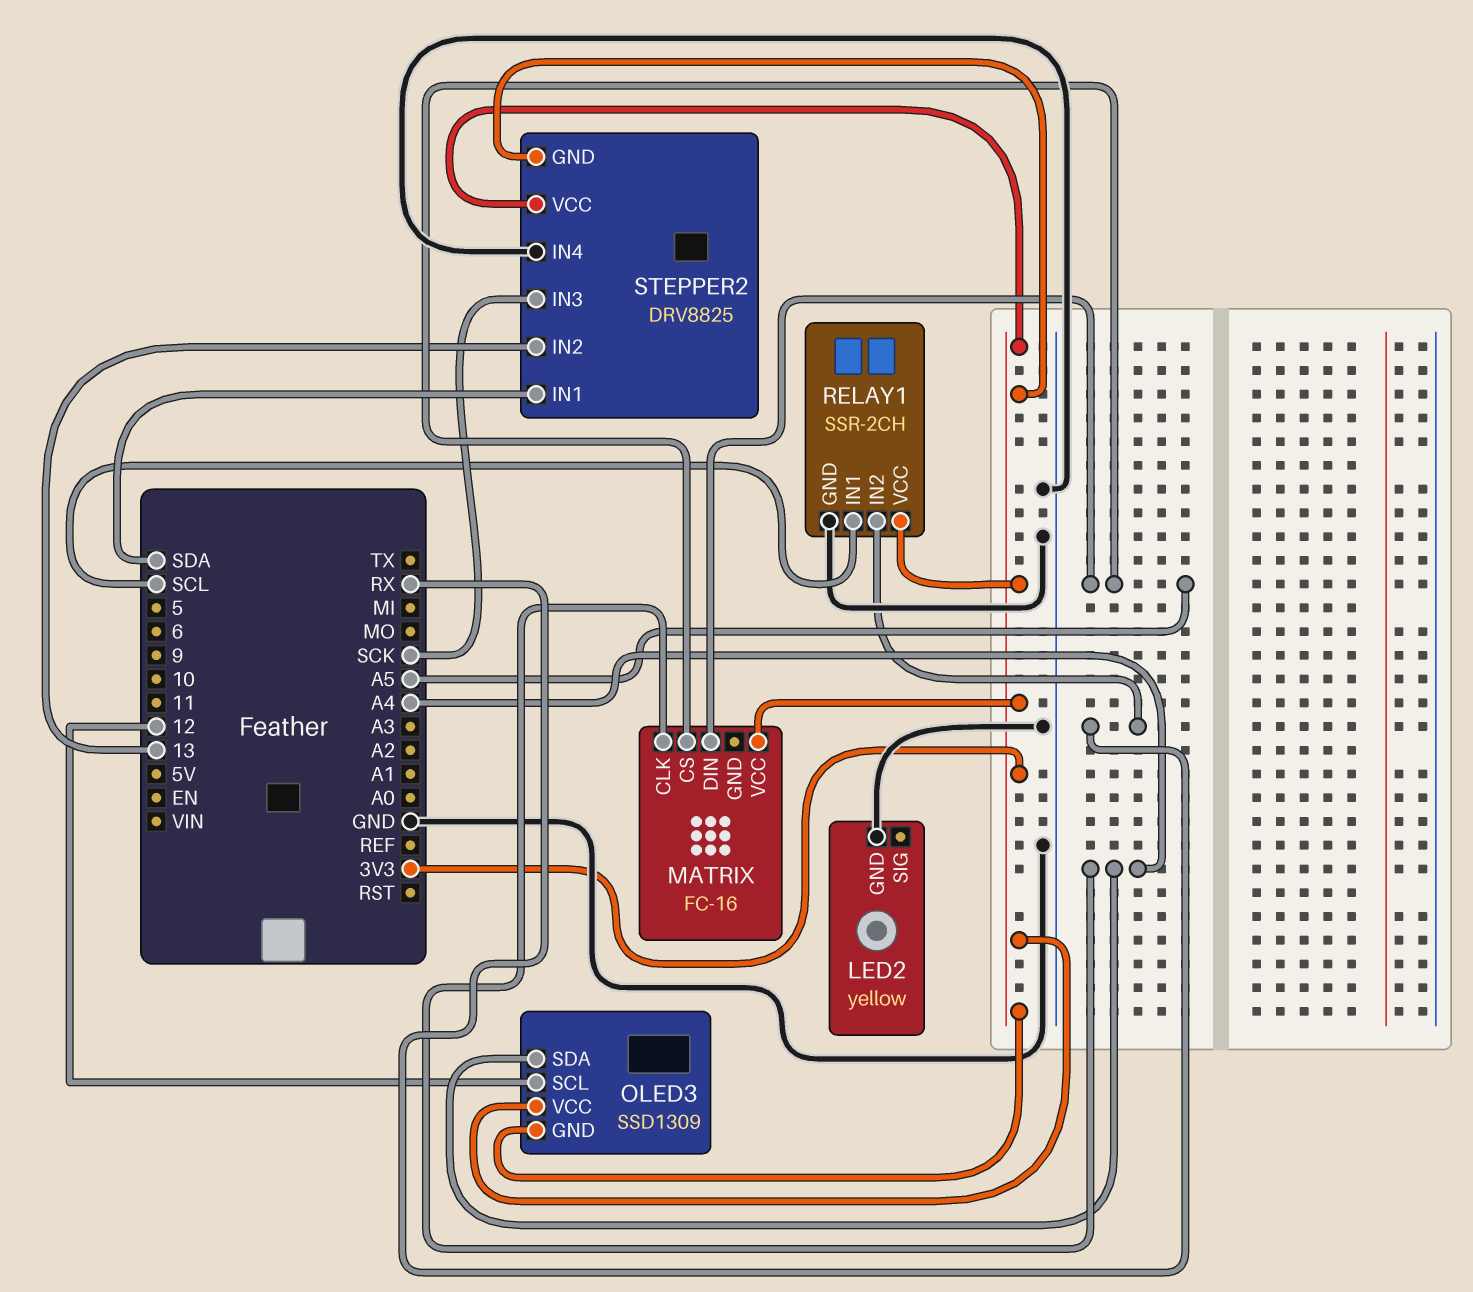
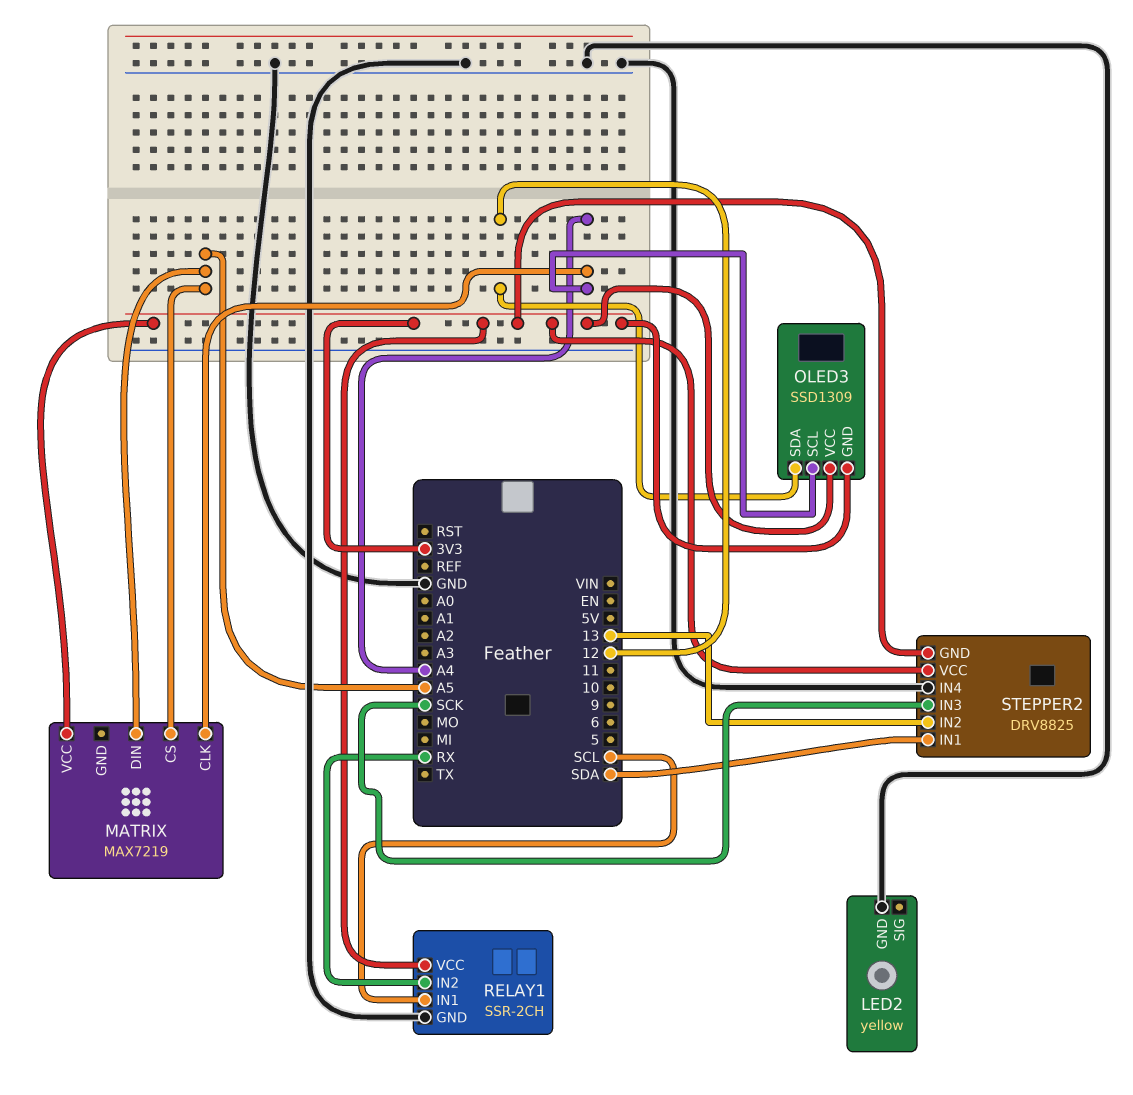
MATRIX: FC-16 -> MAX7219
OLED3 pin SCL: 12 -> A4
OLED3 pin SDA: A4 -> 12

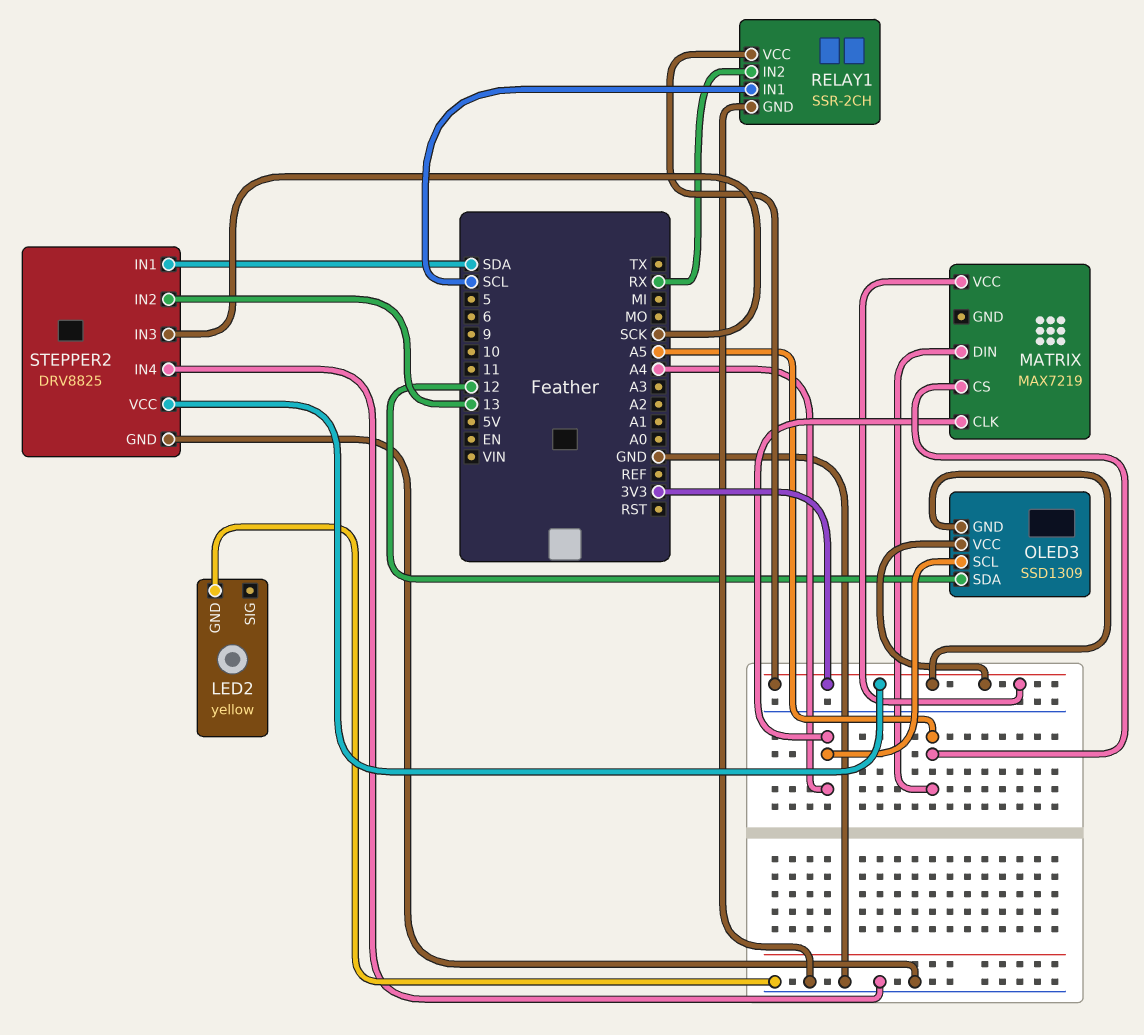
STEPPER2 pin GND: 3V3 -> GND

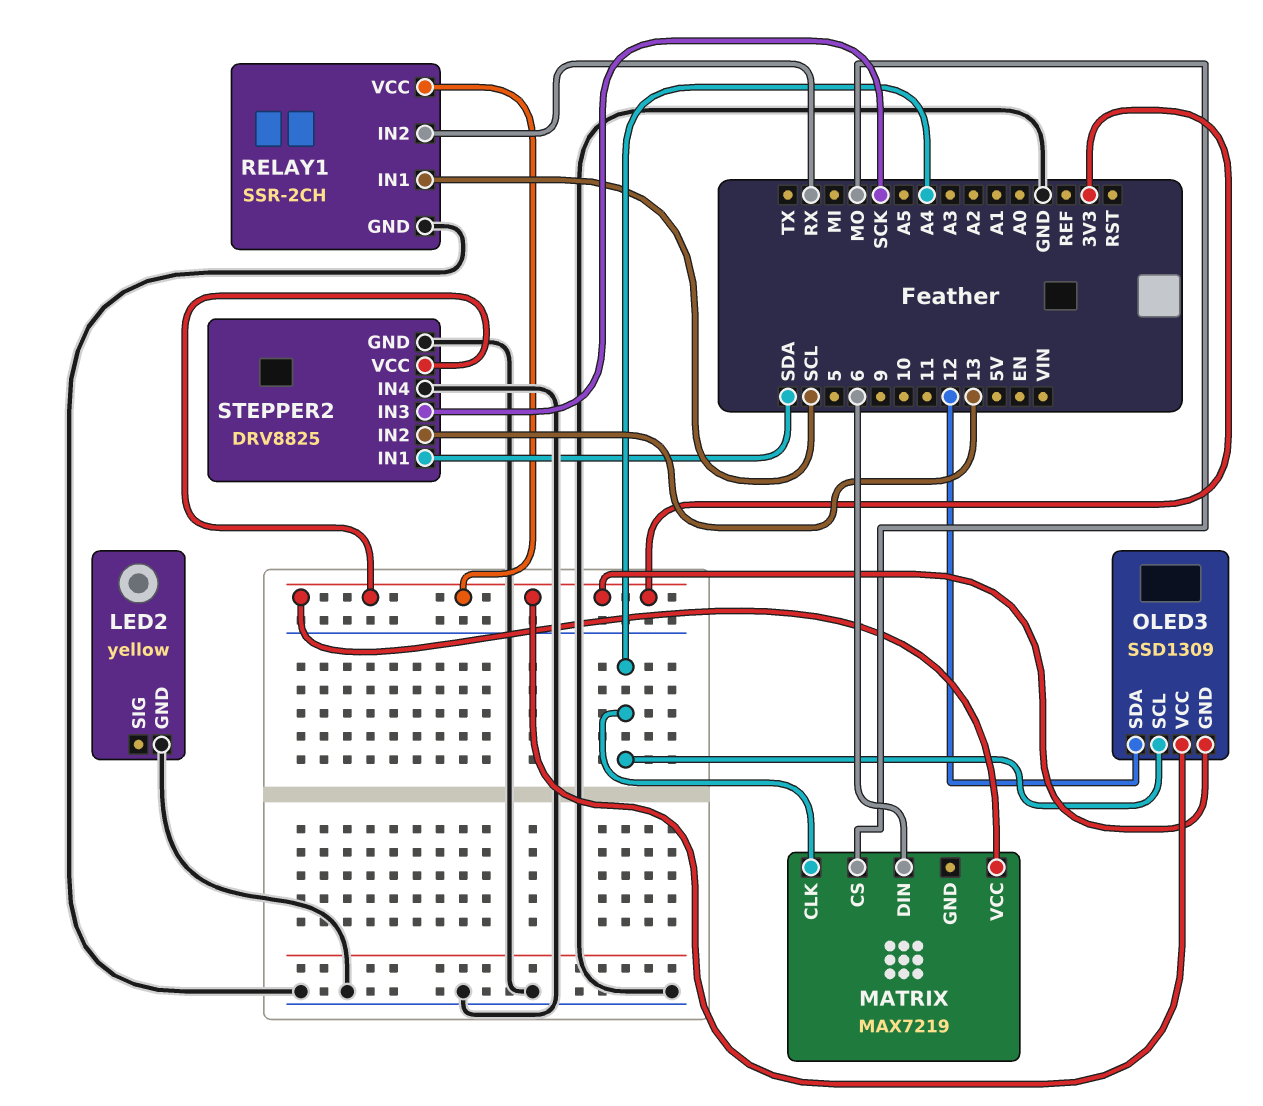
MATRIX pin CS: A5 -> MO
MATRIX pin DIN: A5 -> 6

